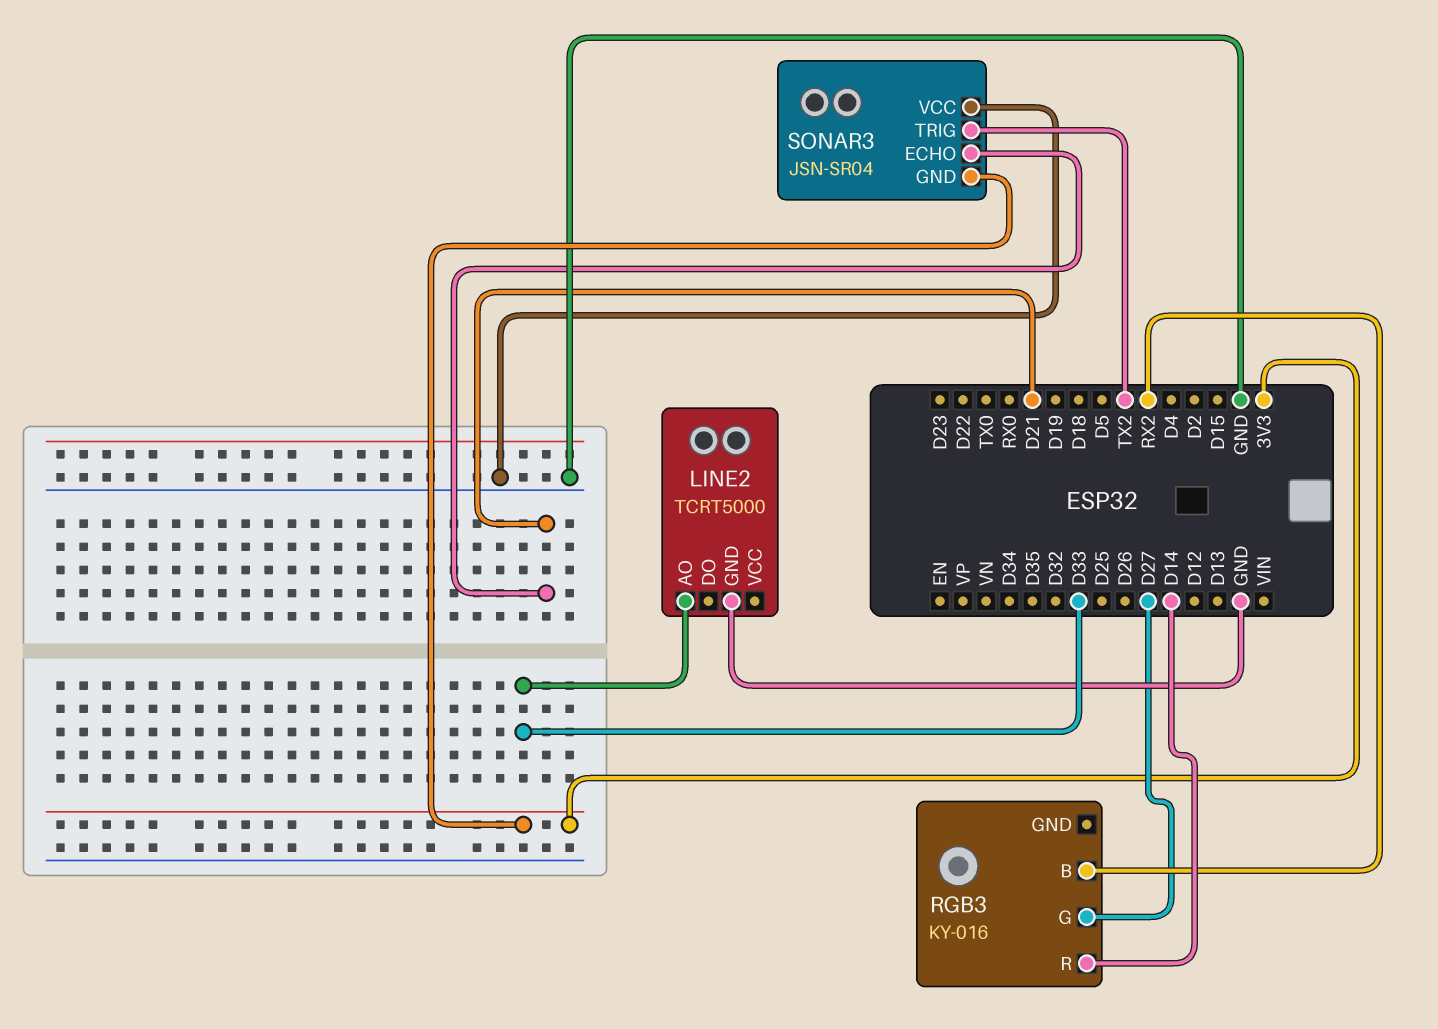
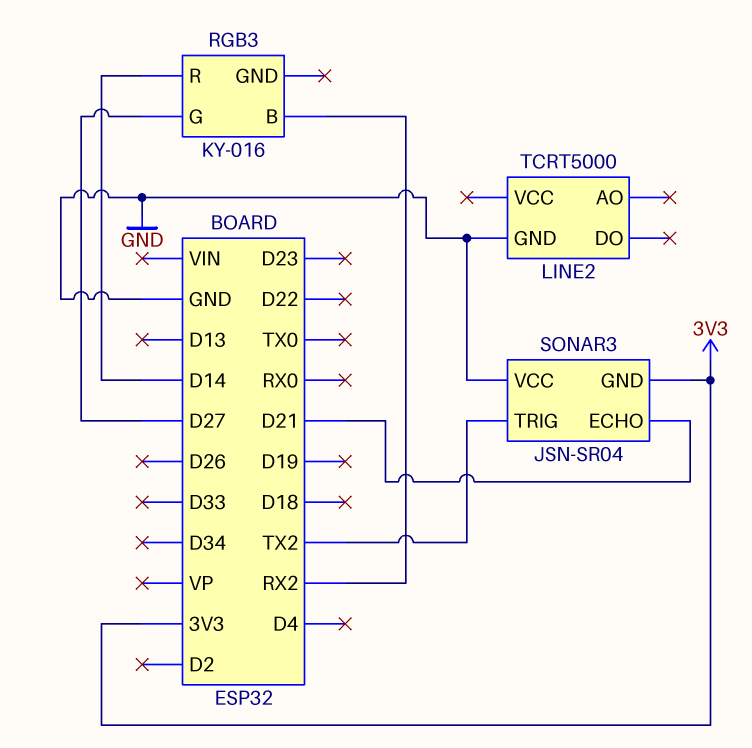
LINE2 pin AO: D33 -> none

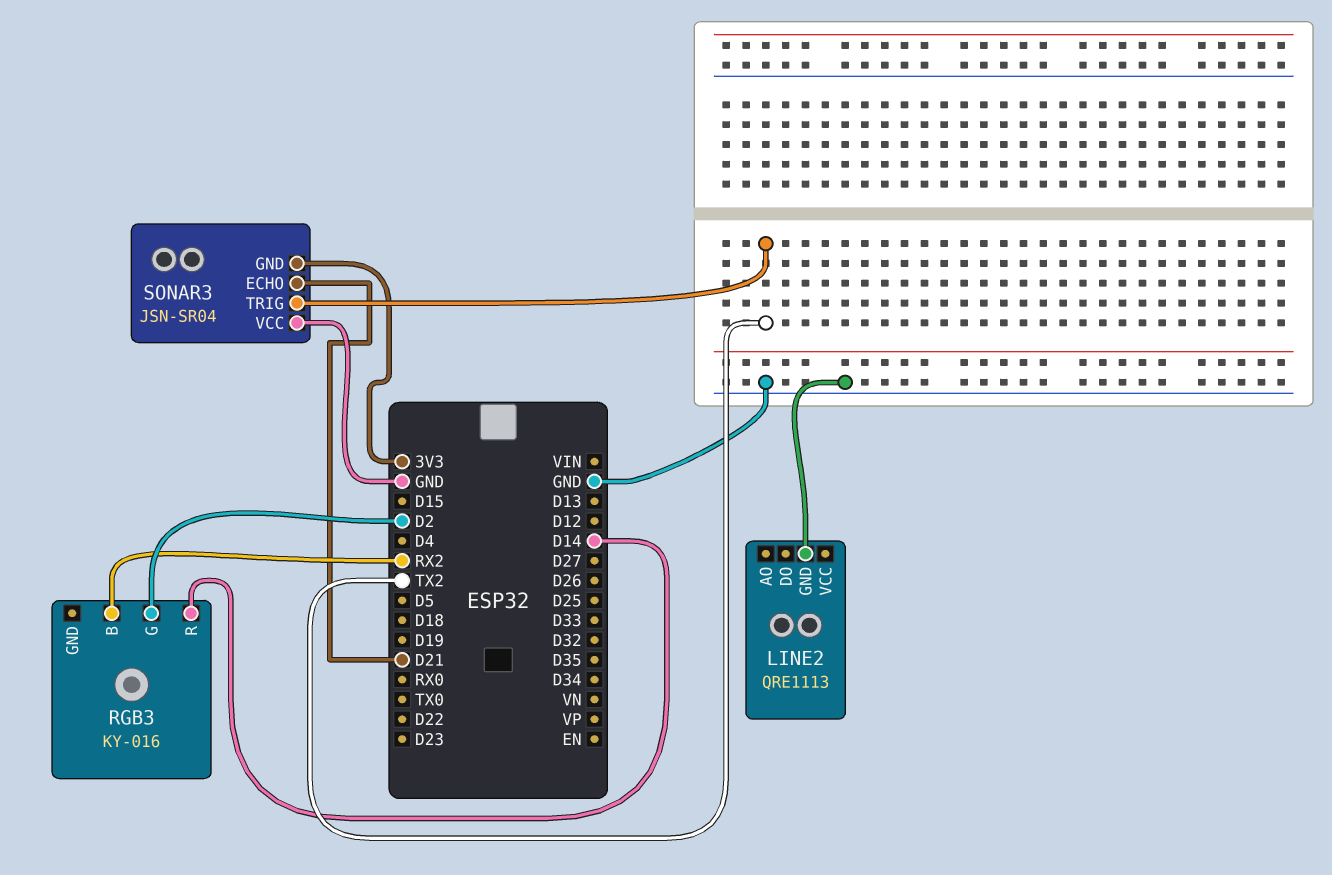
LINE2: TCRT5000 -> QRE1113
RGB3 pin G: D27 -> D2

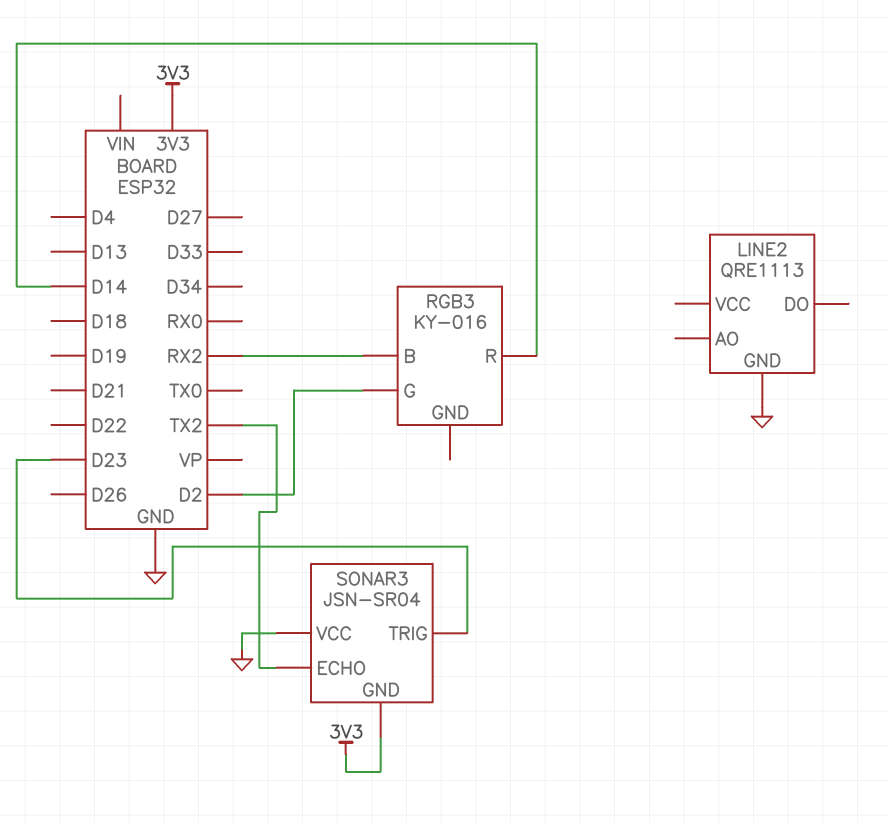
SONAR3 pin ECHO: D21 -> TX2
SONAR3 pin TRIG: TX2 -> D23

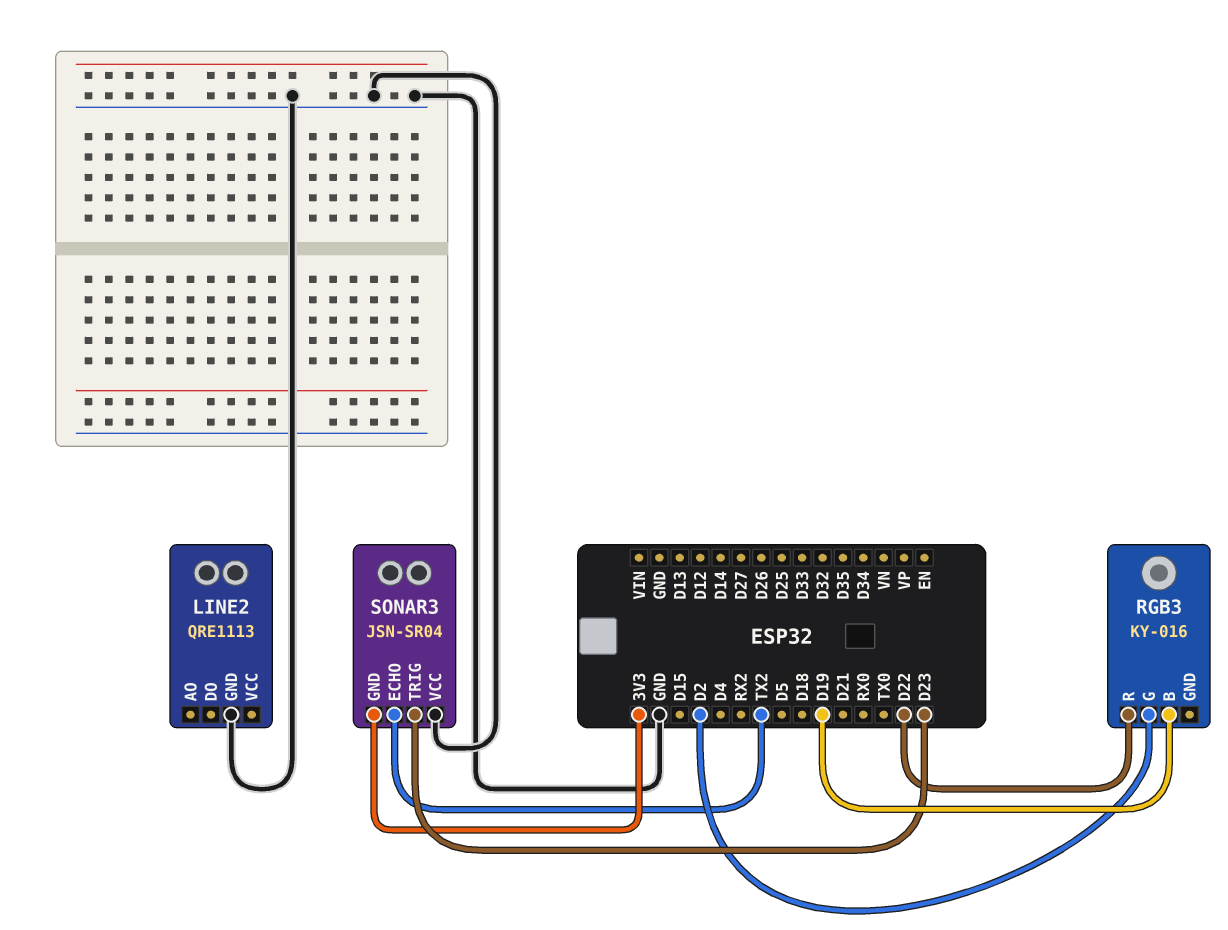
RGB3 pin B: RX2 -> D19
RGB3 pin R: D14 -> D22

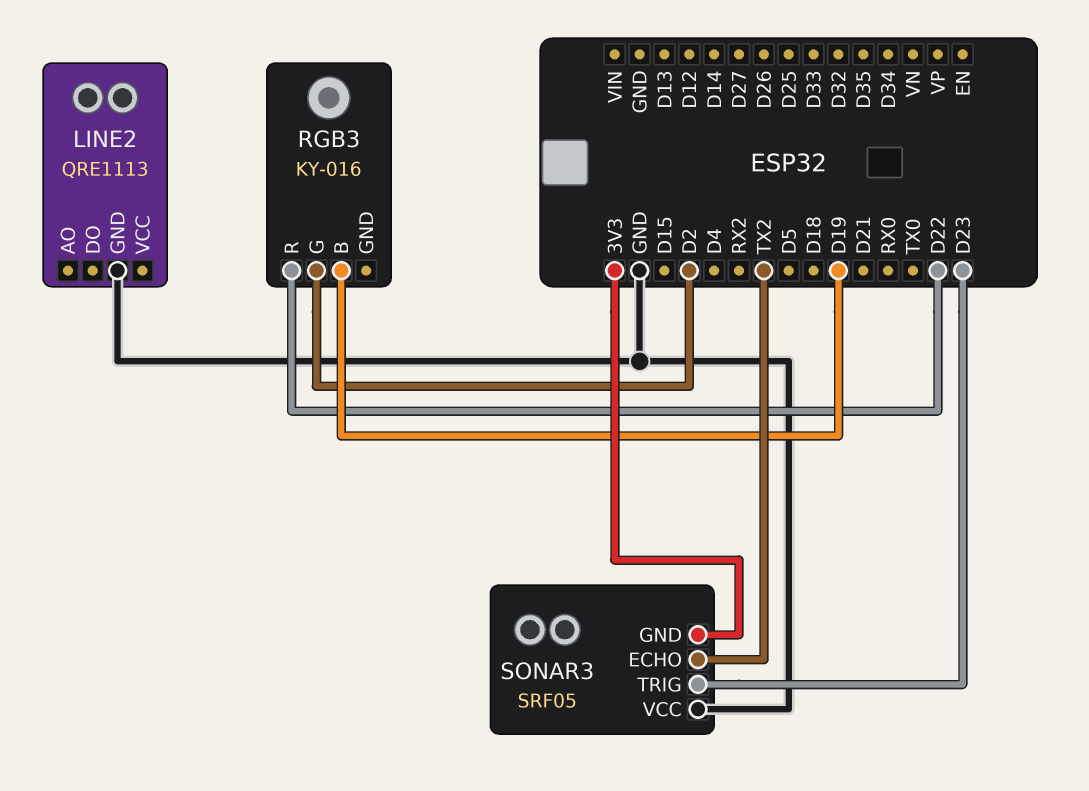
SONAR3: JSN-SR04 -> SRF05

